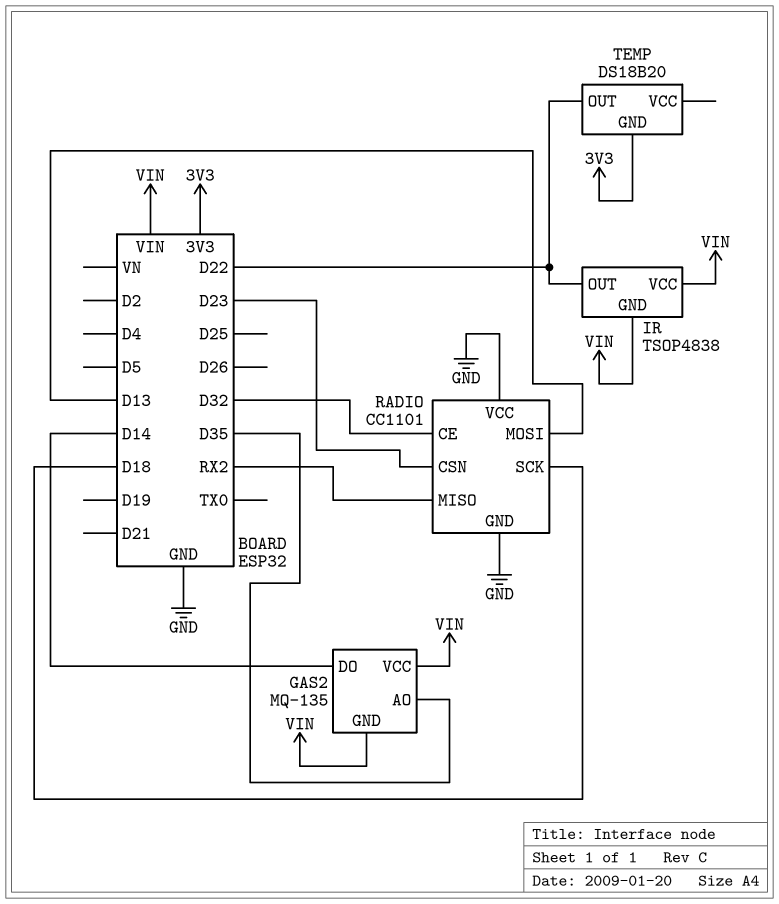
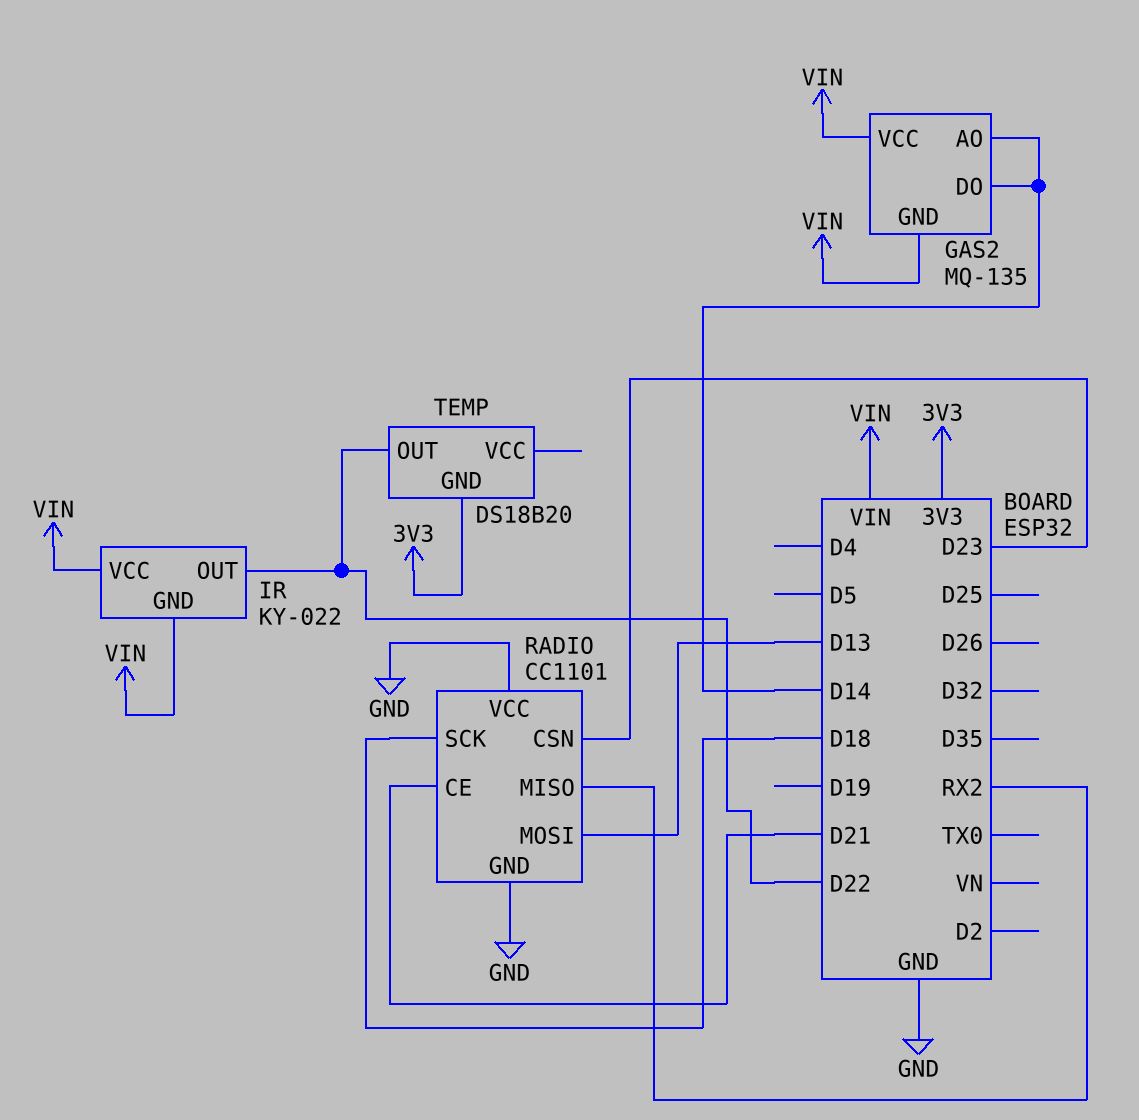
GAS2 pin AO: D35 -> D14
IR: TSOP4838 -> KY-022
RADIO pin CE: D32 -> D21

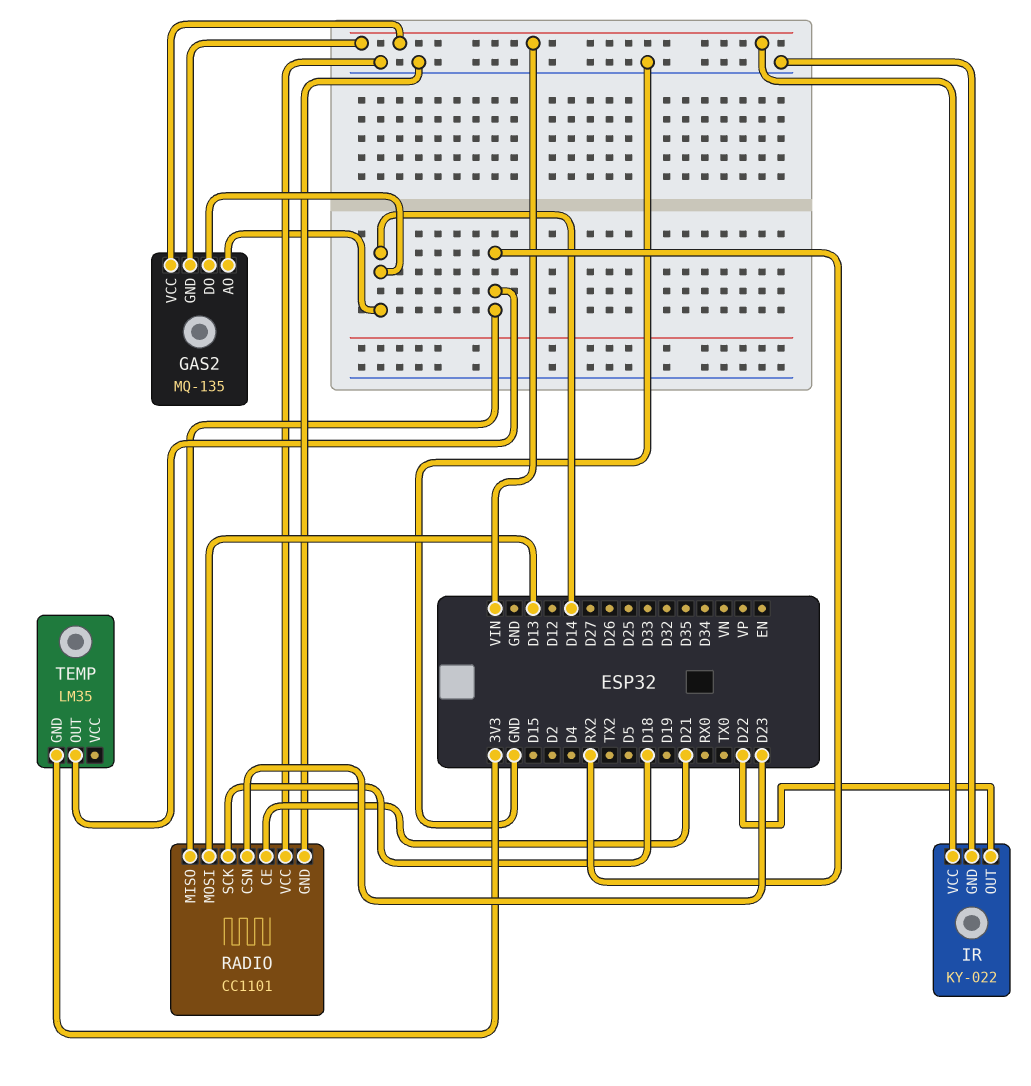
IR pin GND: VIN -> GND
TEMP: DS18B20 -> LM35
TEMP pin OUT: D22 -> RX2

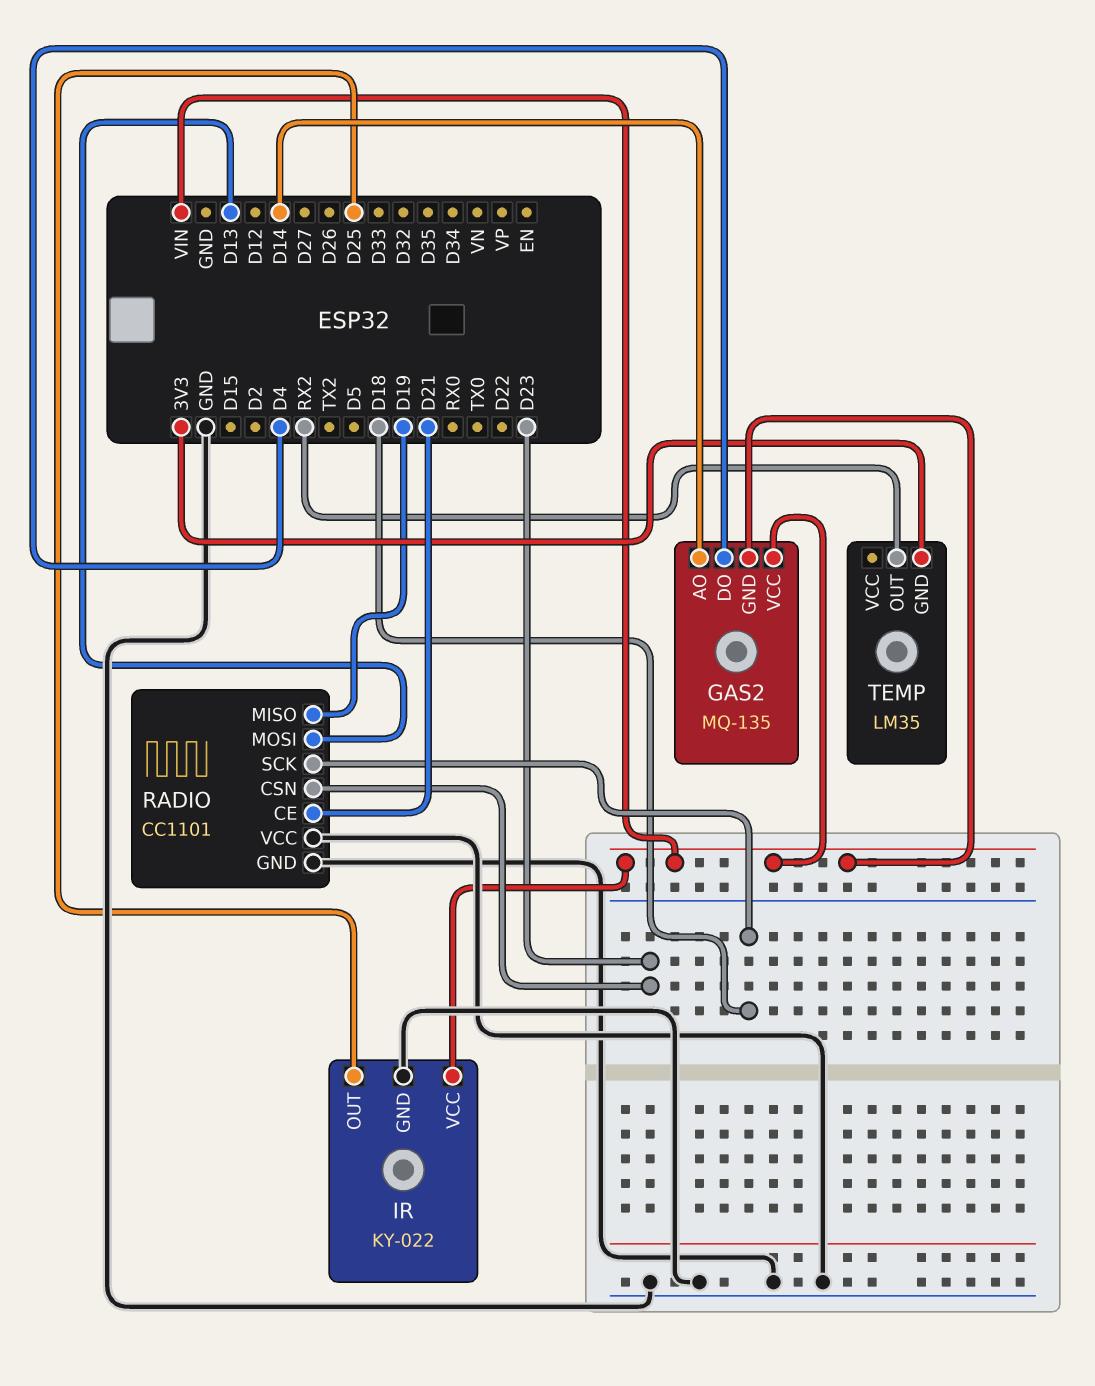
GAS2 pin DO: D14 -> D4
IR pin OUT: D22 -> D25
RADIO pin MISO: RX2 -> D19

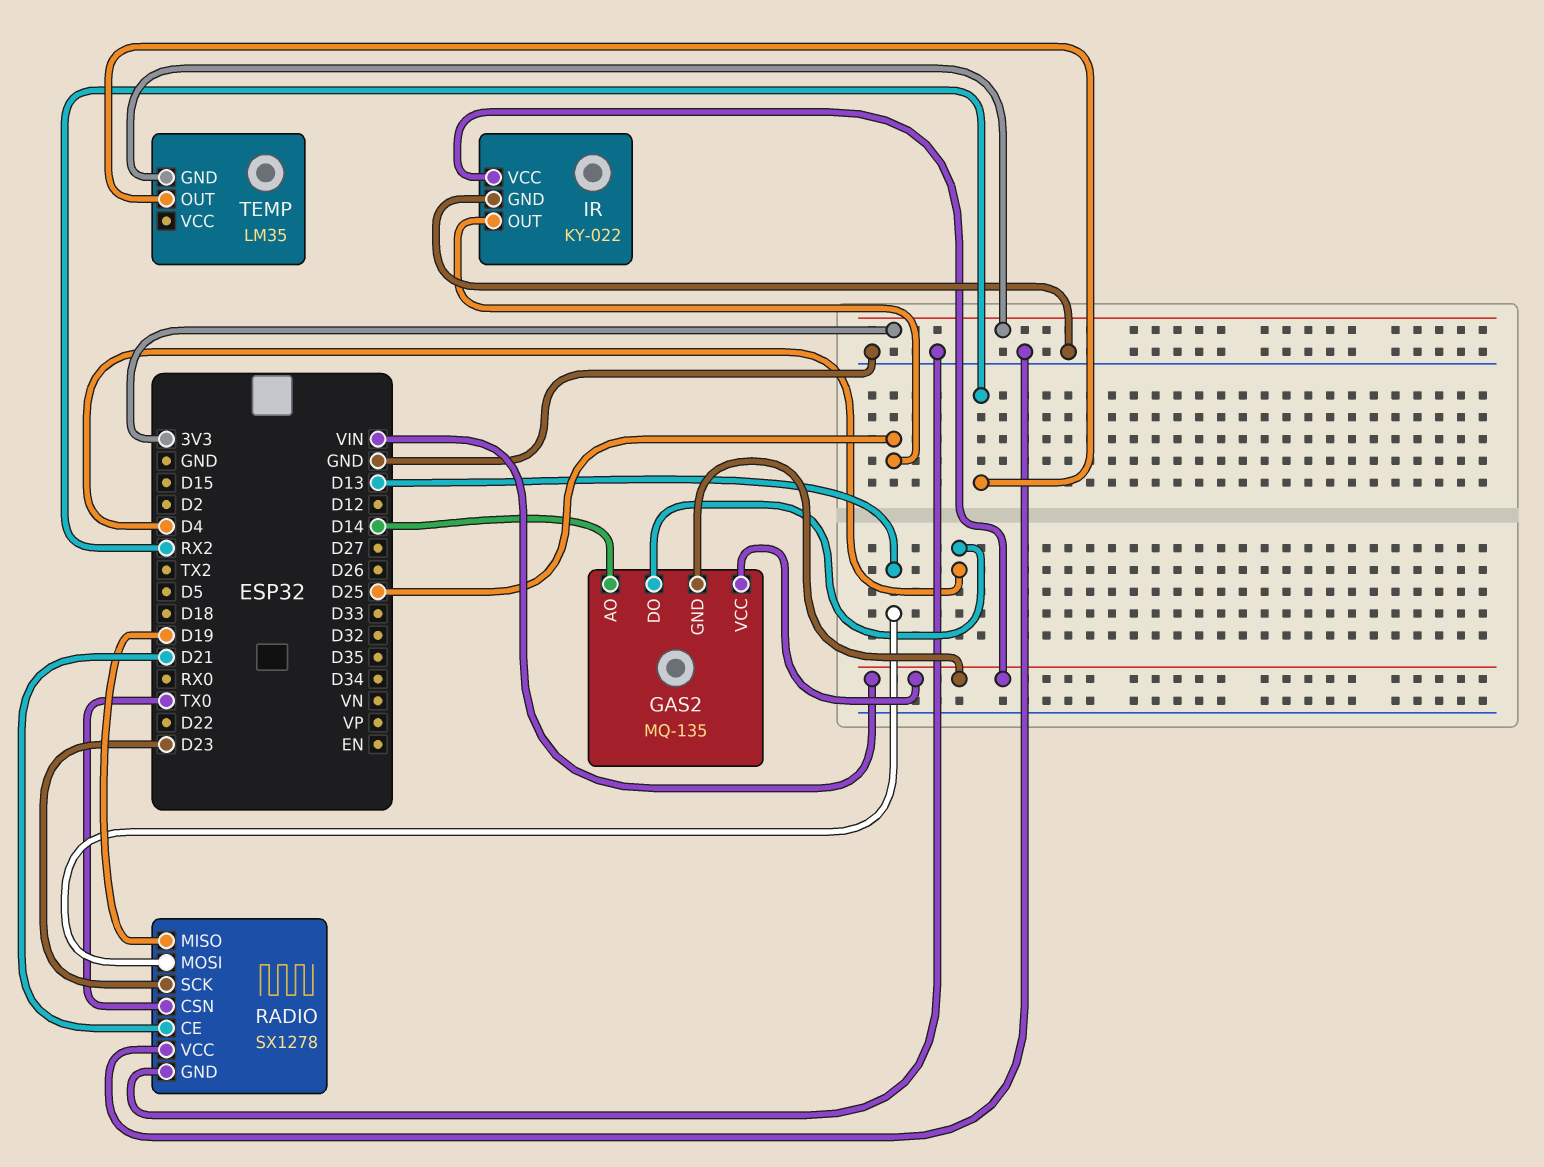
RADIO: CC1101 -> SX1278
RADIO pin CSN: D23 -> TX0
RADIO pin SCK: D18 -> D23

